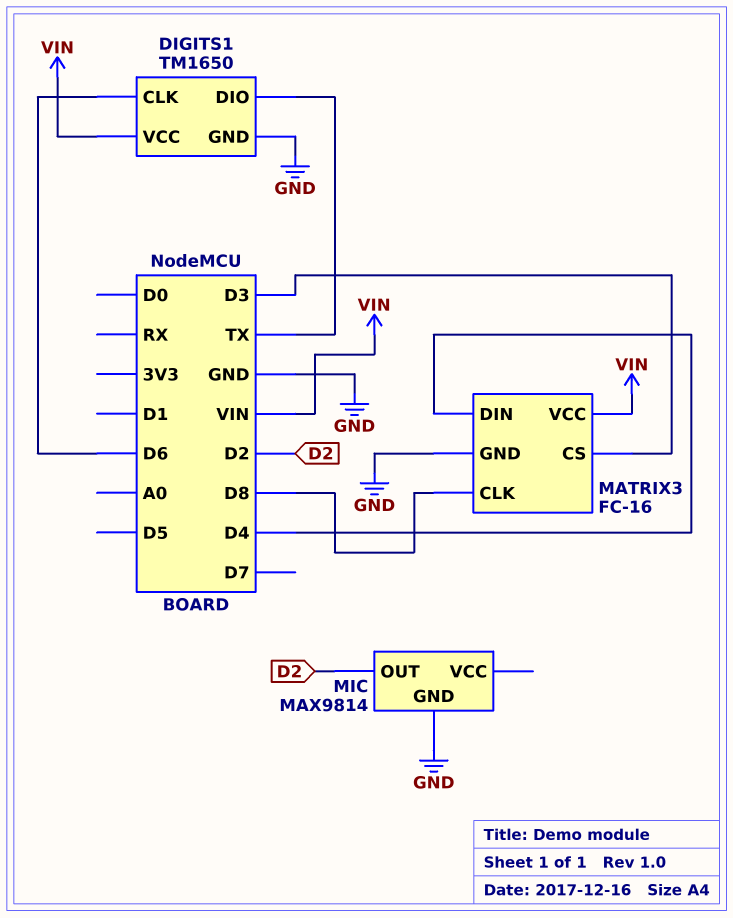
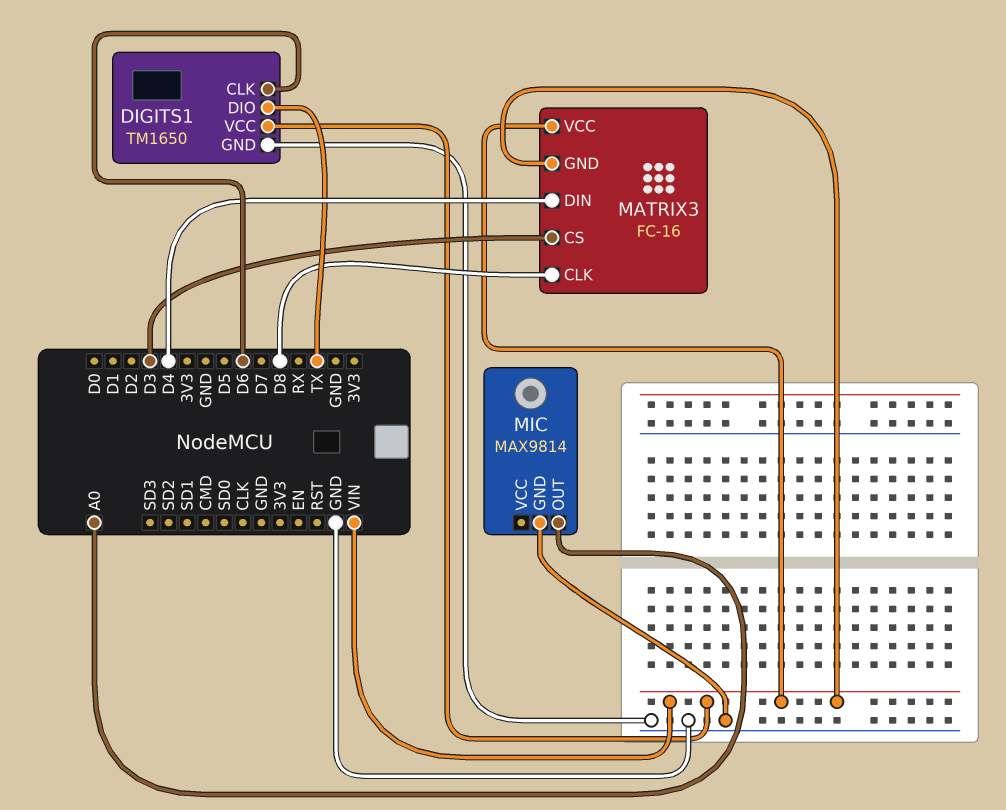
MATRIX3 pin GND: GND -> VIN
MIC pin OUT: D2 -> A0

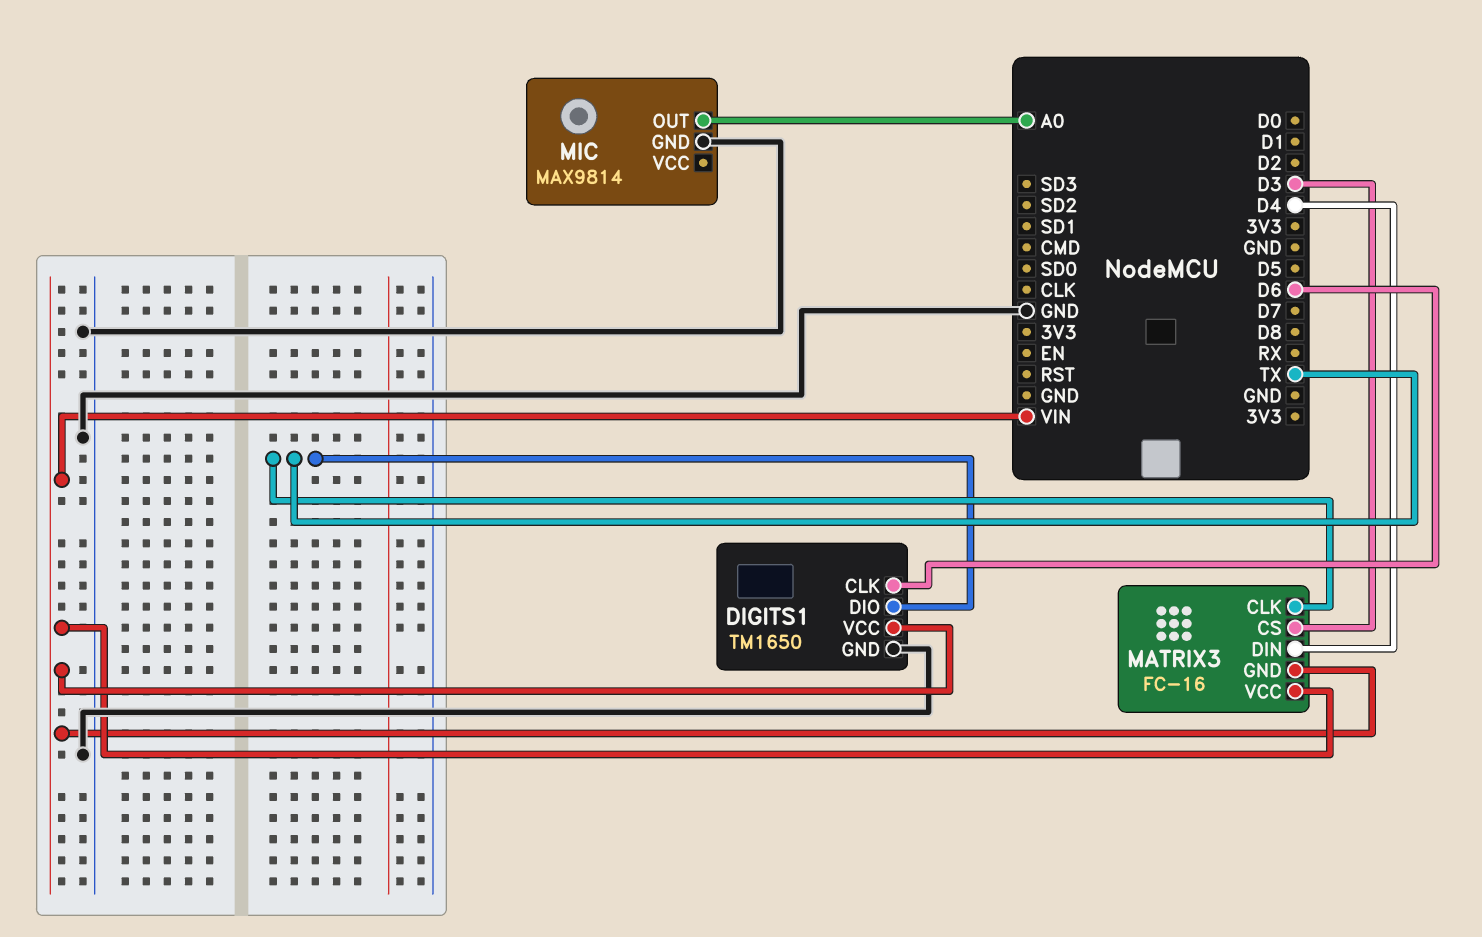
MATRIX3 pin CLK: D8 -> TX

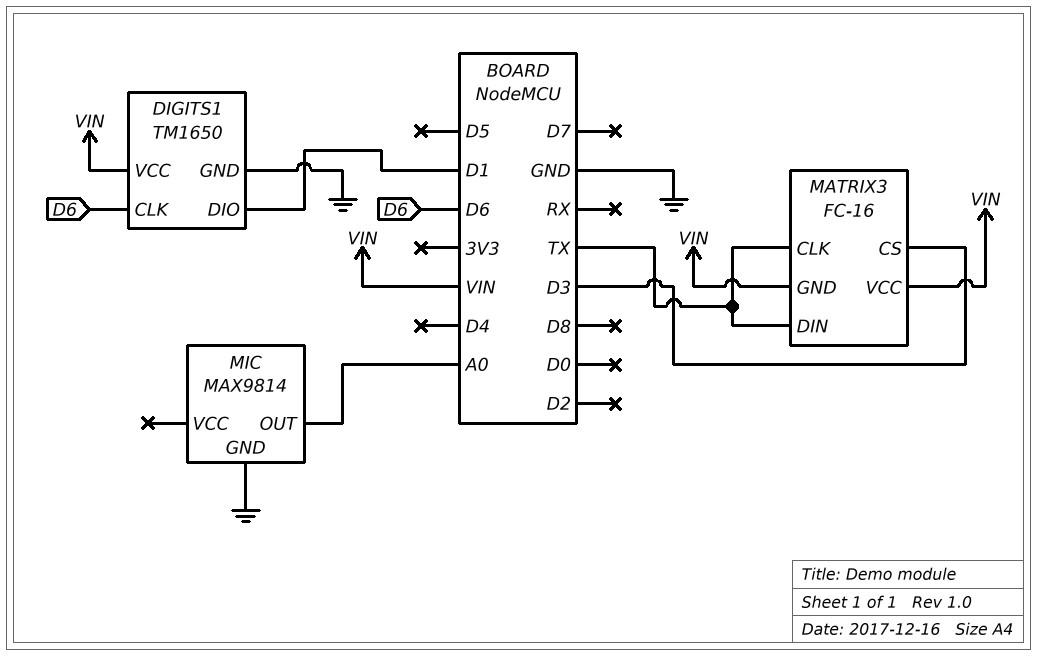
DIGITS1 pin DIO: TX -> D1
MATRIX3 pin DIN: D4 -> TX

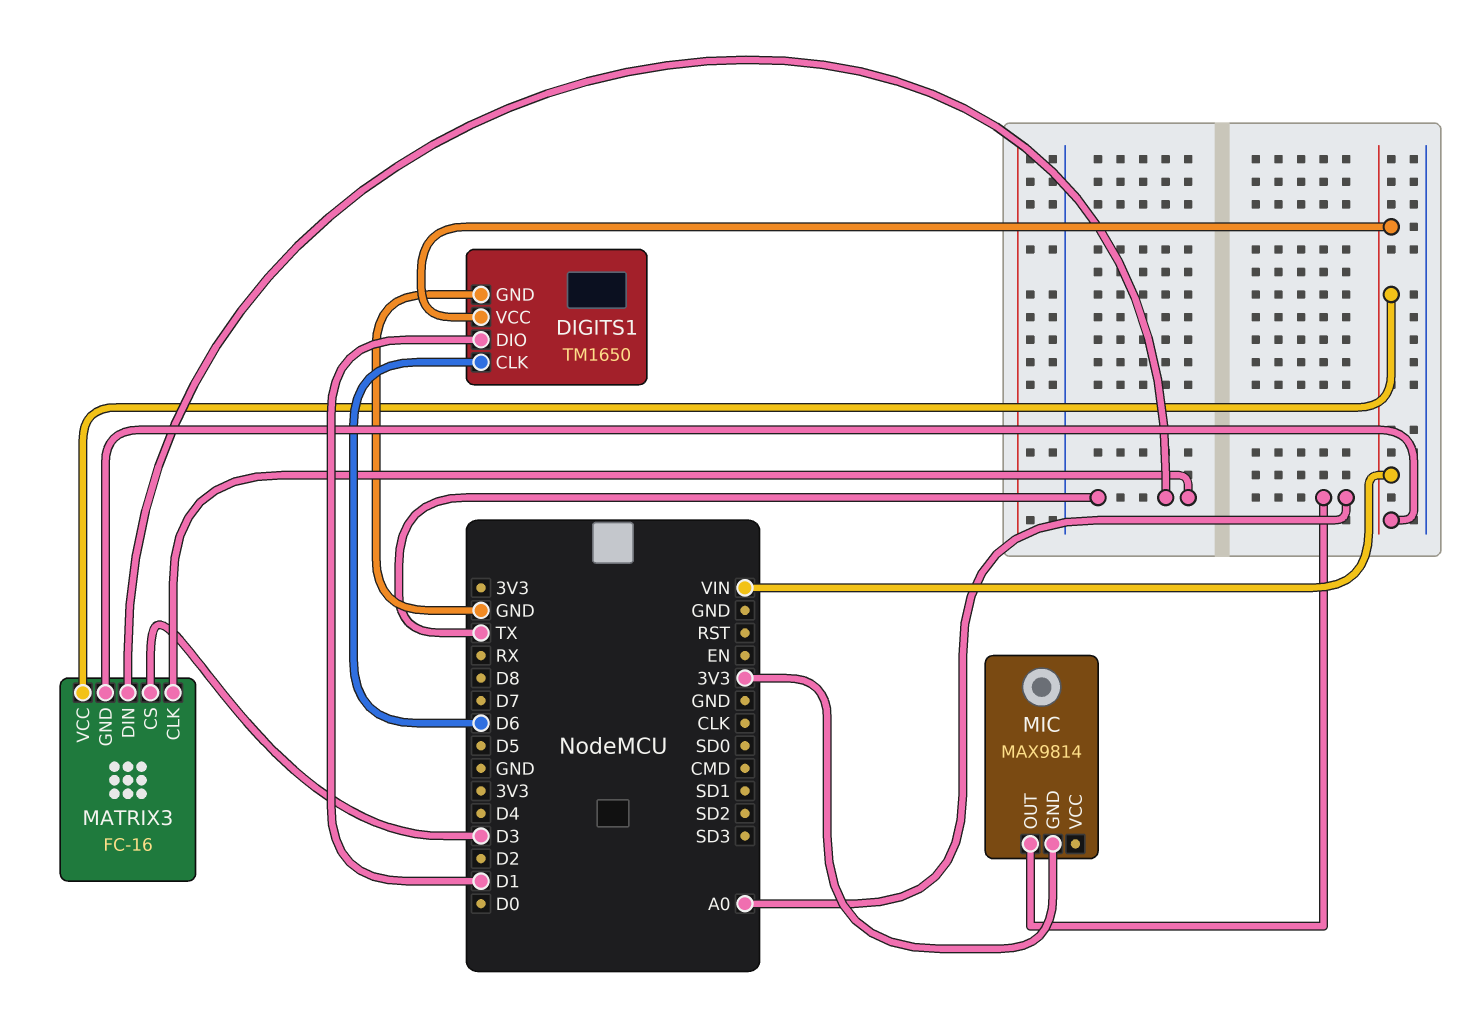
MIC pin GND: GND -> 3V3

